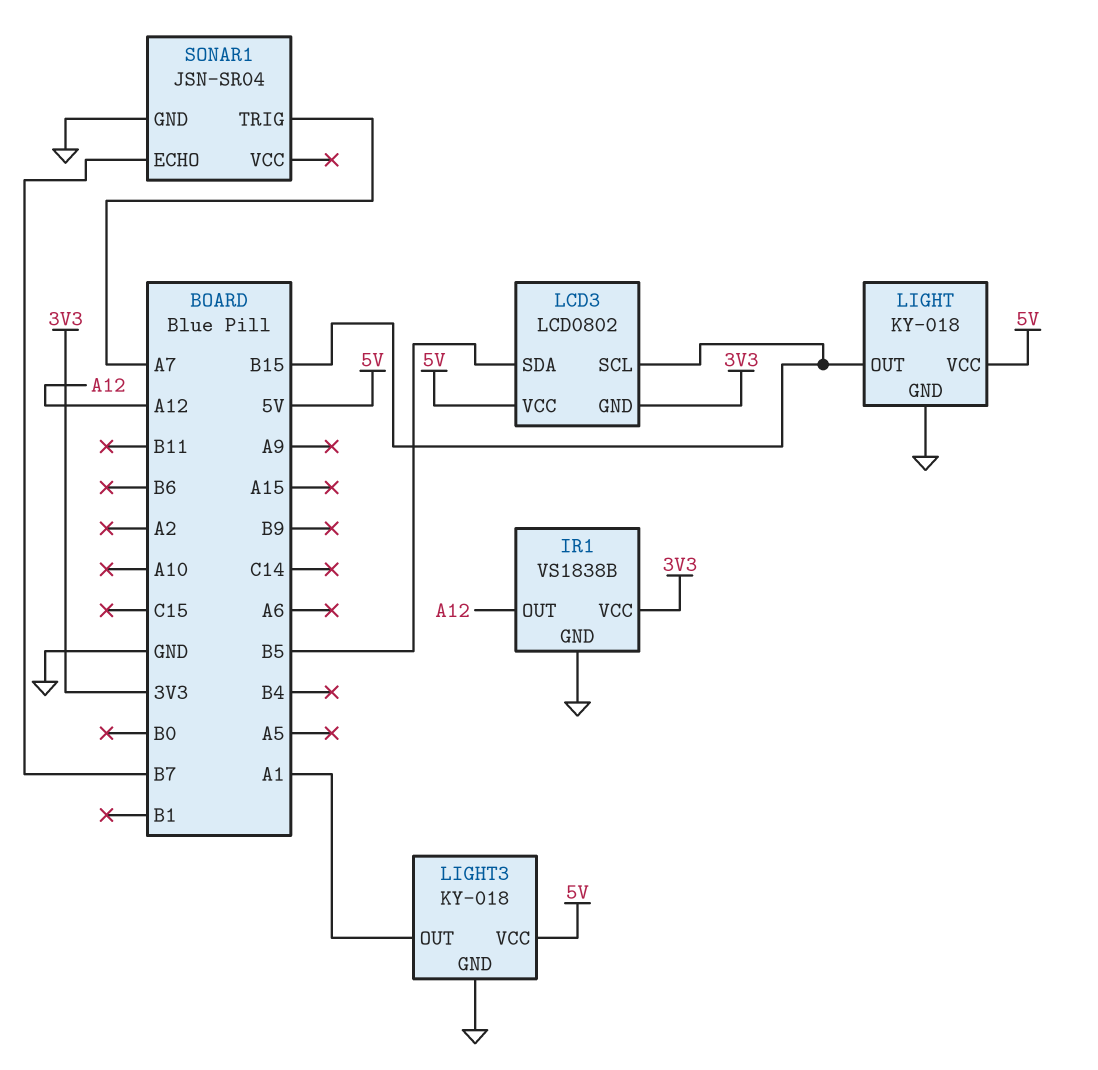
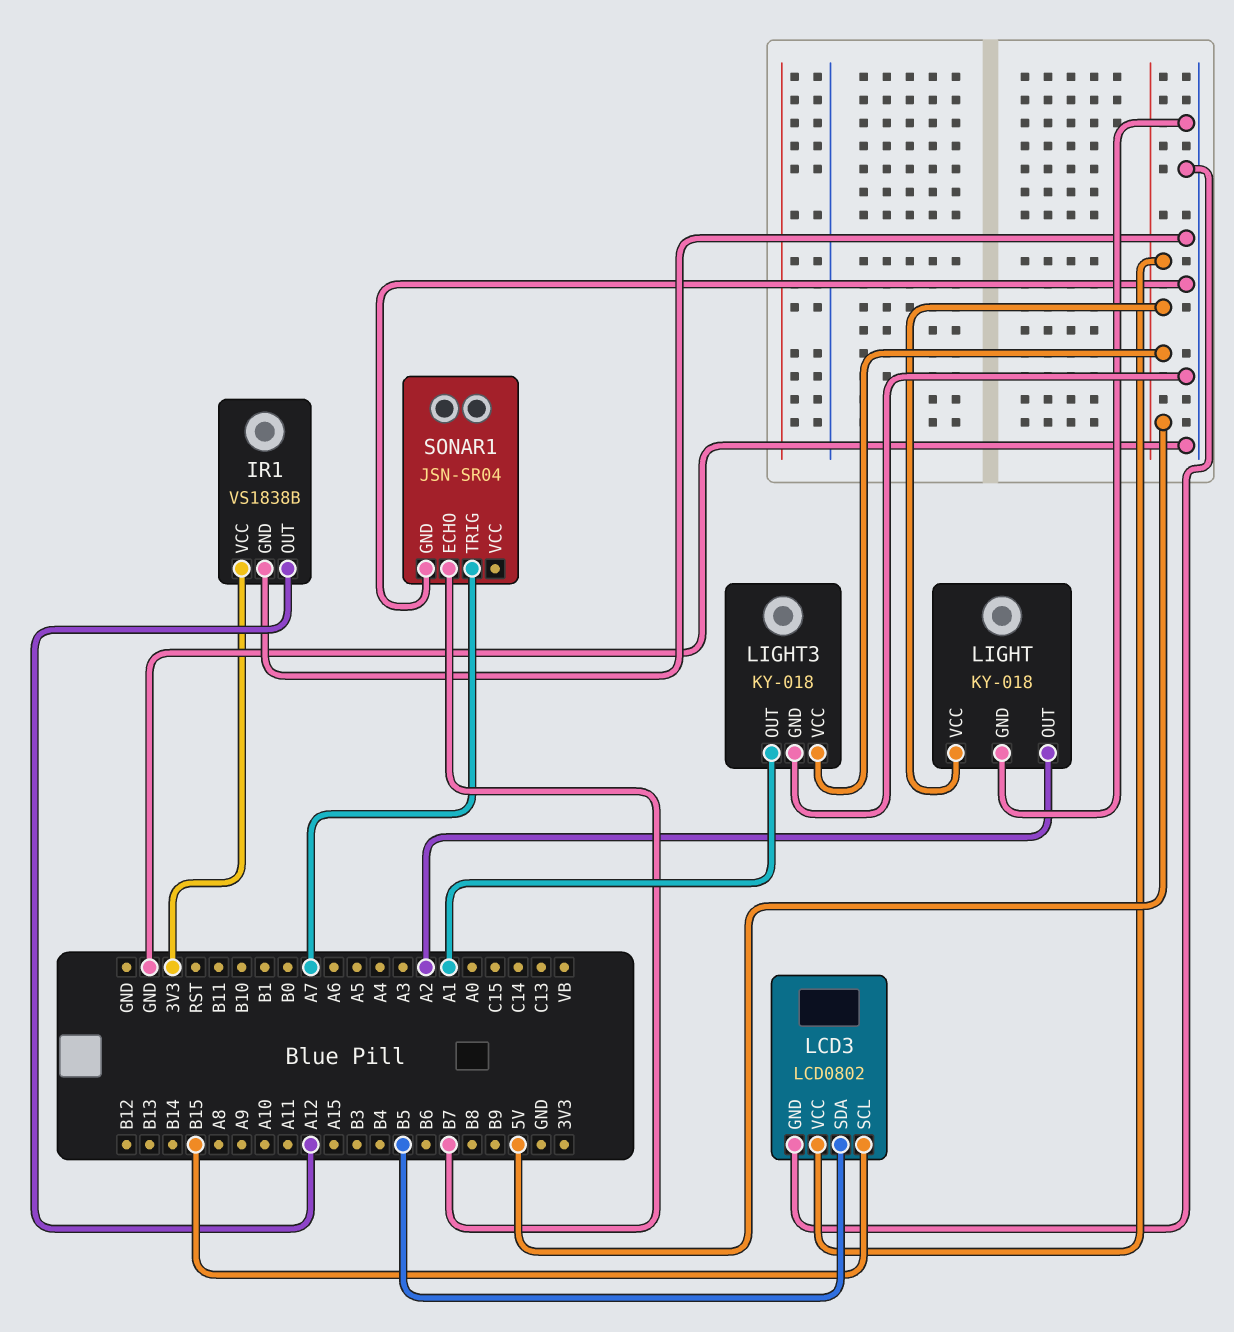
LCD3 pin GND: 3V3 -> GND
LIGHT pin OUT: B15 -> A2

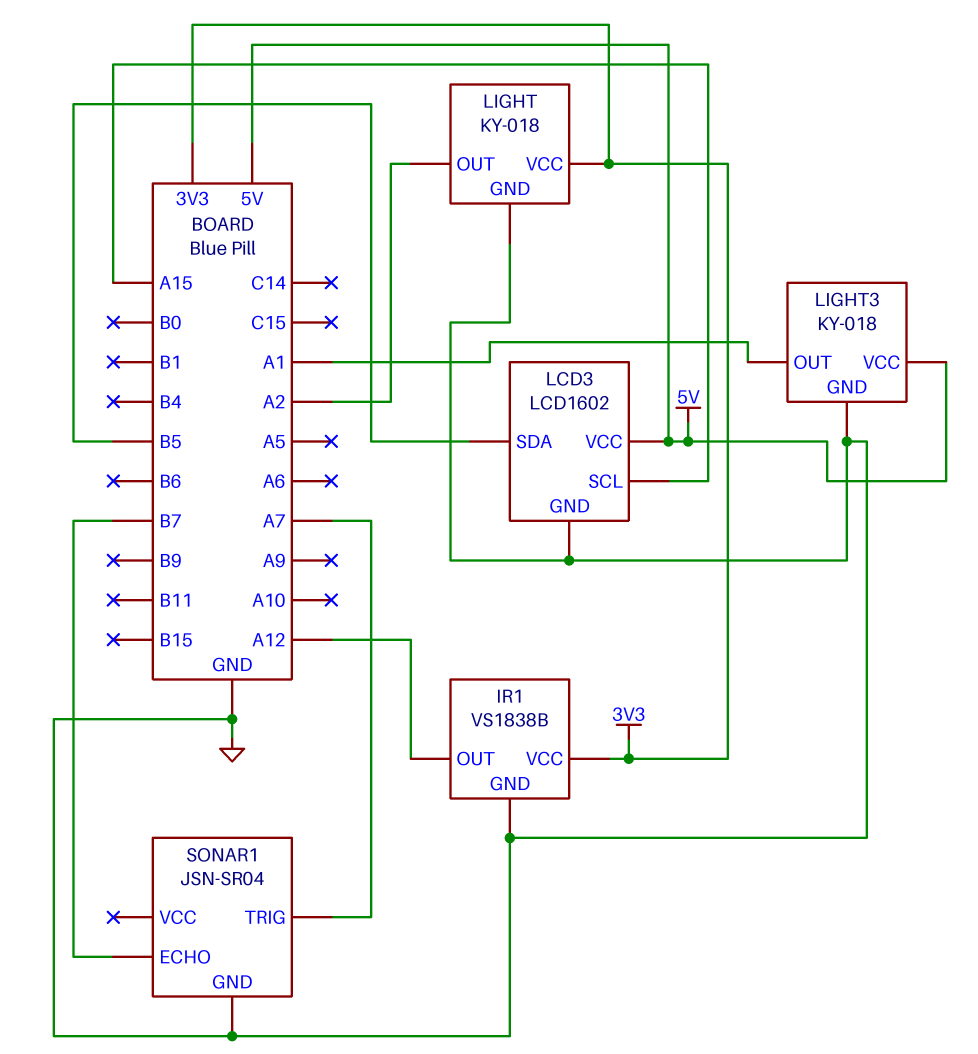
LCD3: LCD0802 -> LCD1602
LCD3 pin SCL: B15 -> A15
LIGHT pin VCC: 5V -> 3V3

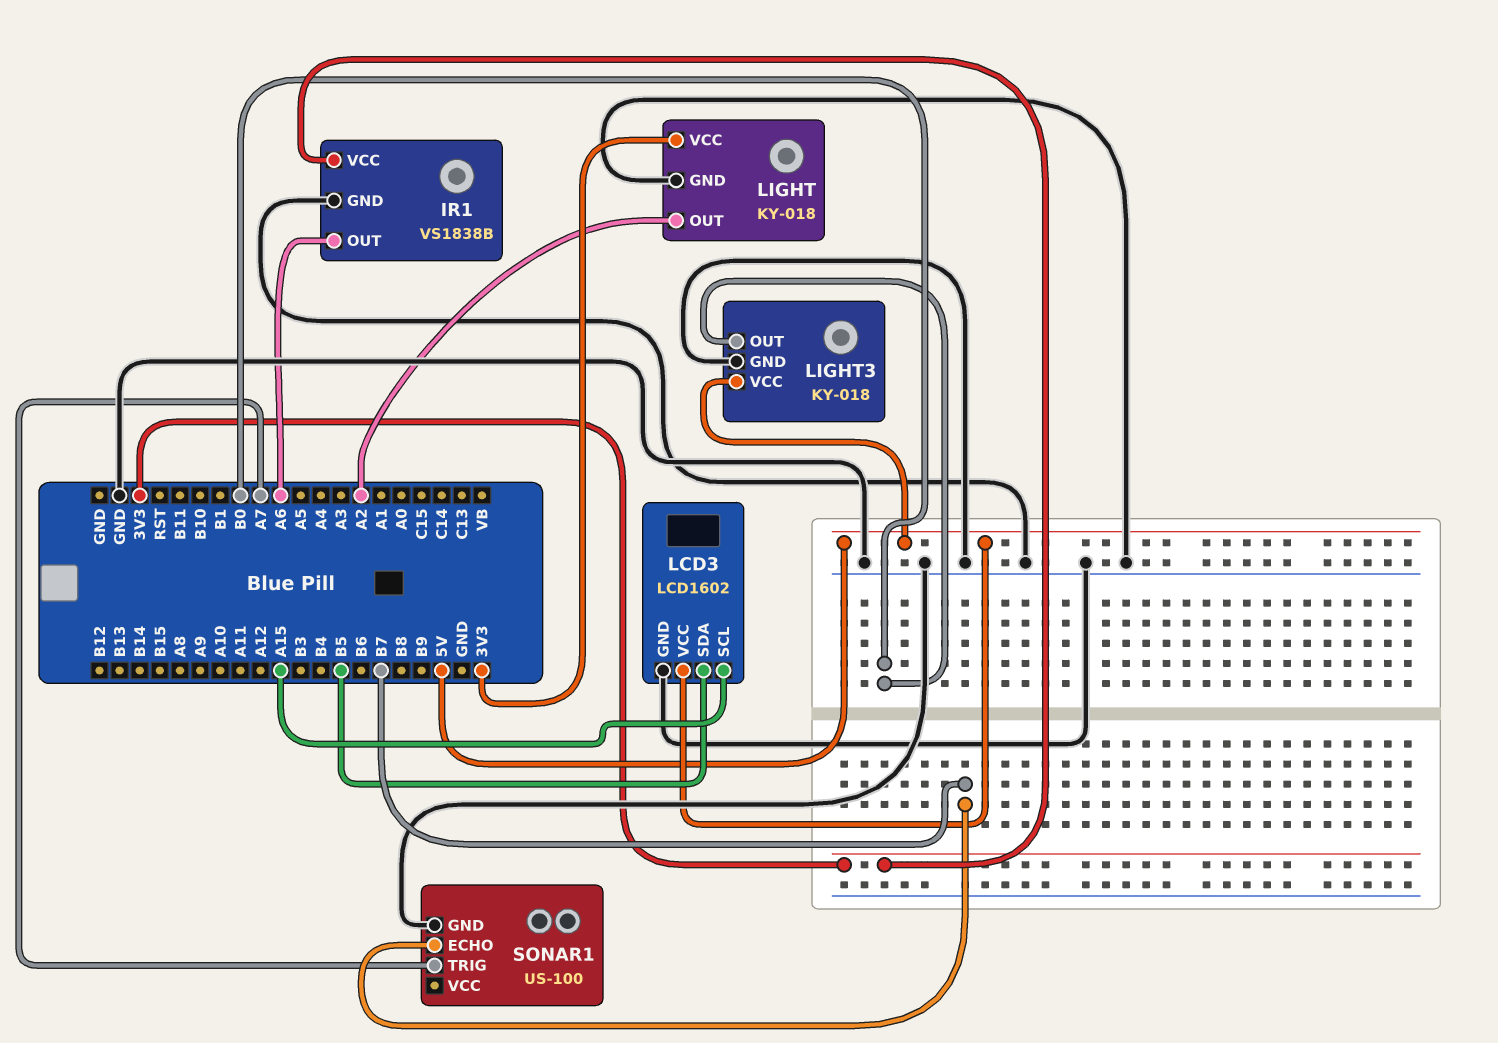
IR1 pin OUT: A12 -> A6
LIGHT3 pin OUT: A1 -> B0
SONAR1: JSN-SR04 -> US-100

